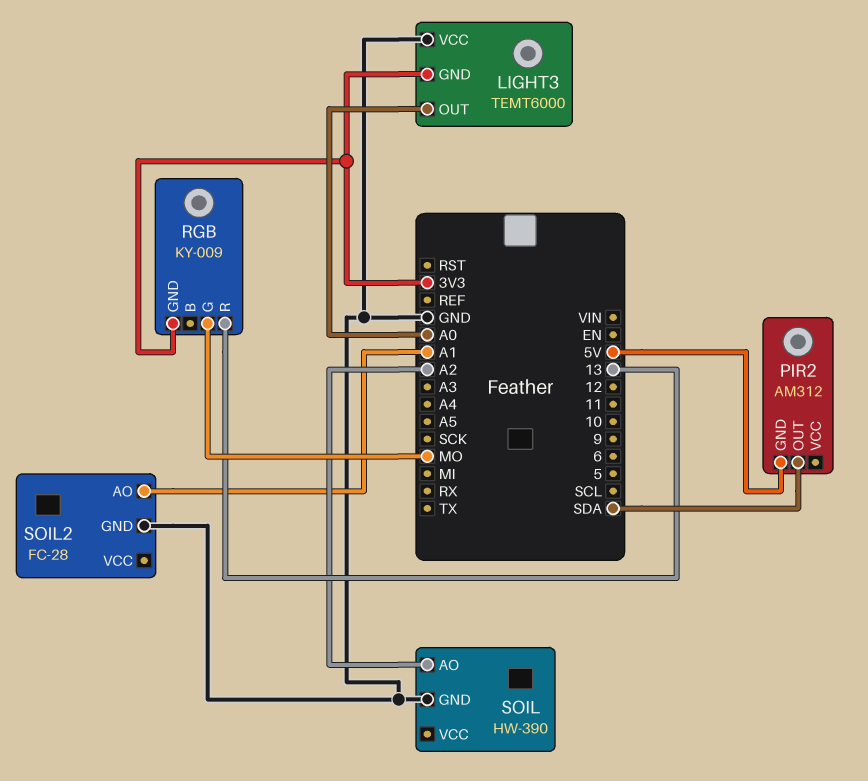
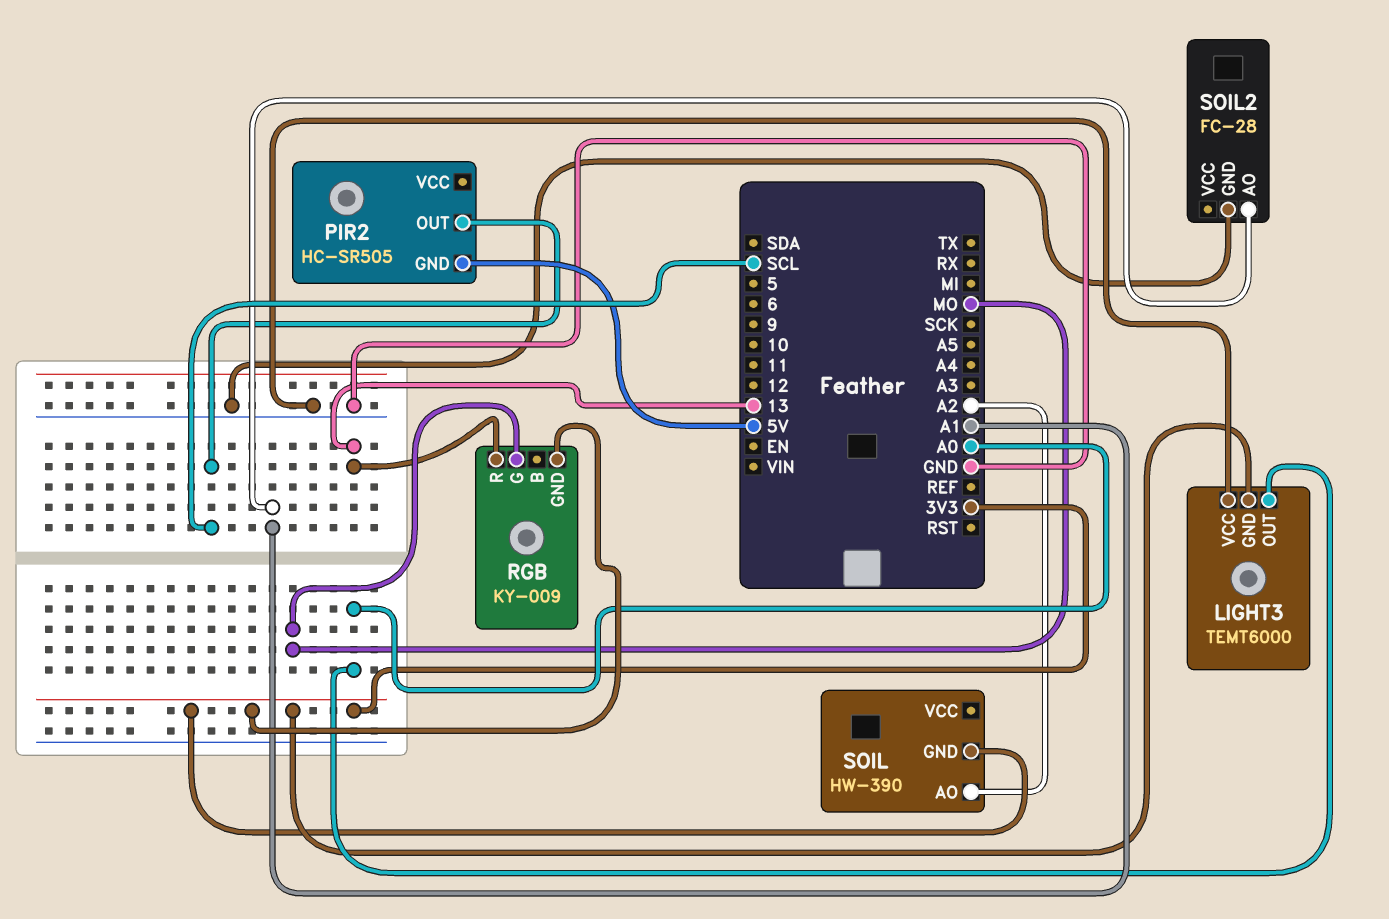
PIR2: AM312 -> HC-SR505
PIR2 pin OUT: SDA -> SCL
SOIL pin GND: GND -> 3V3

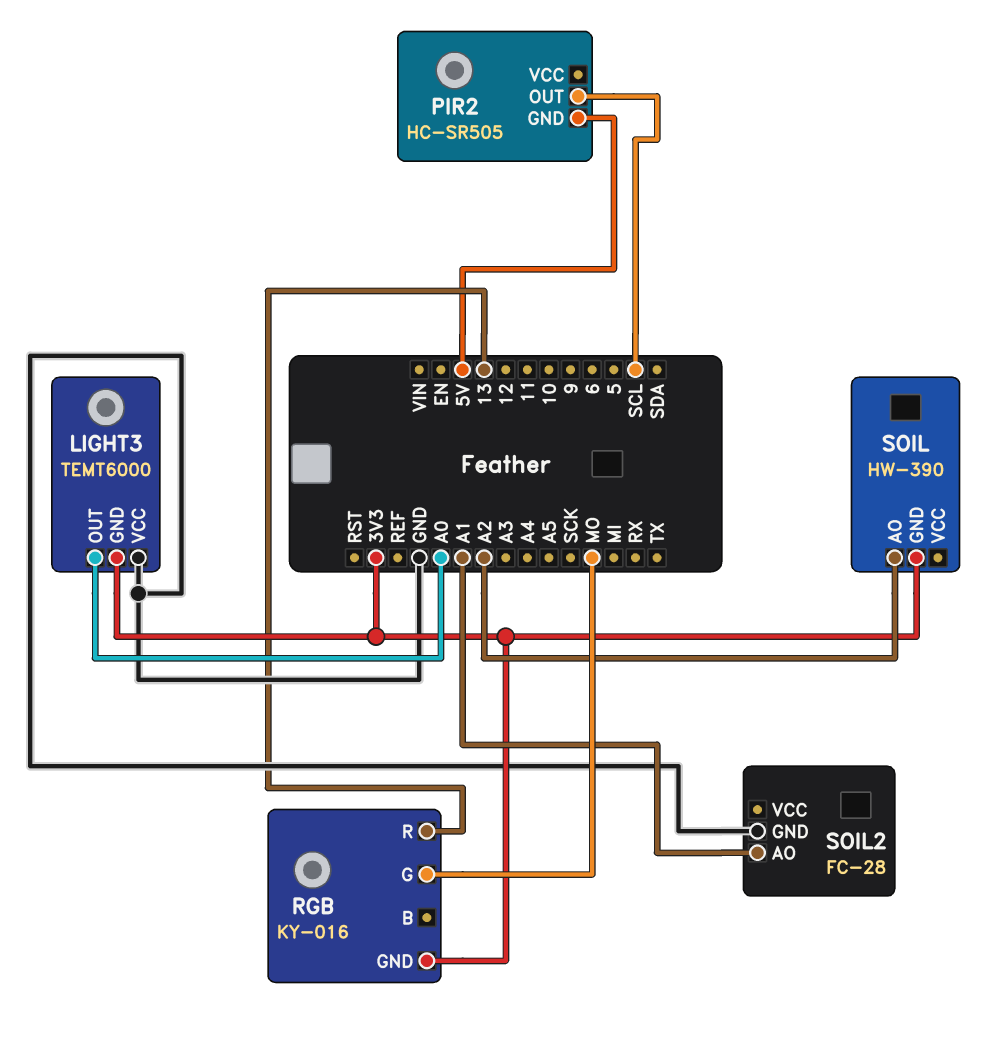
RGB: KY-009 -> KY-016

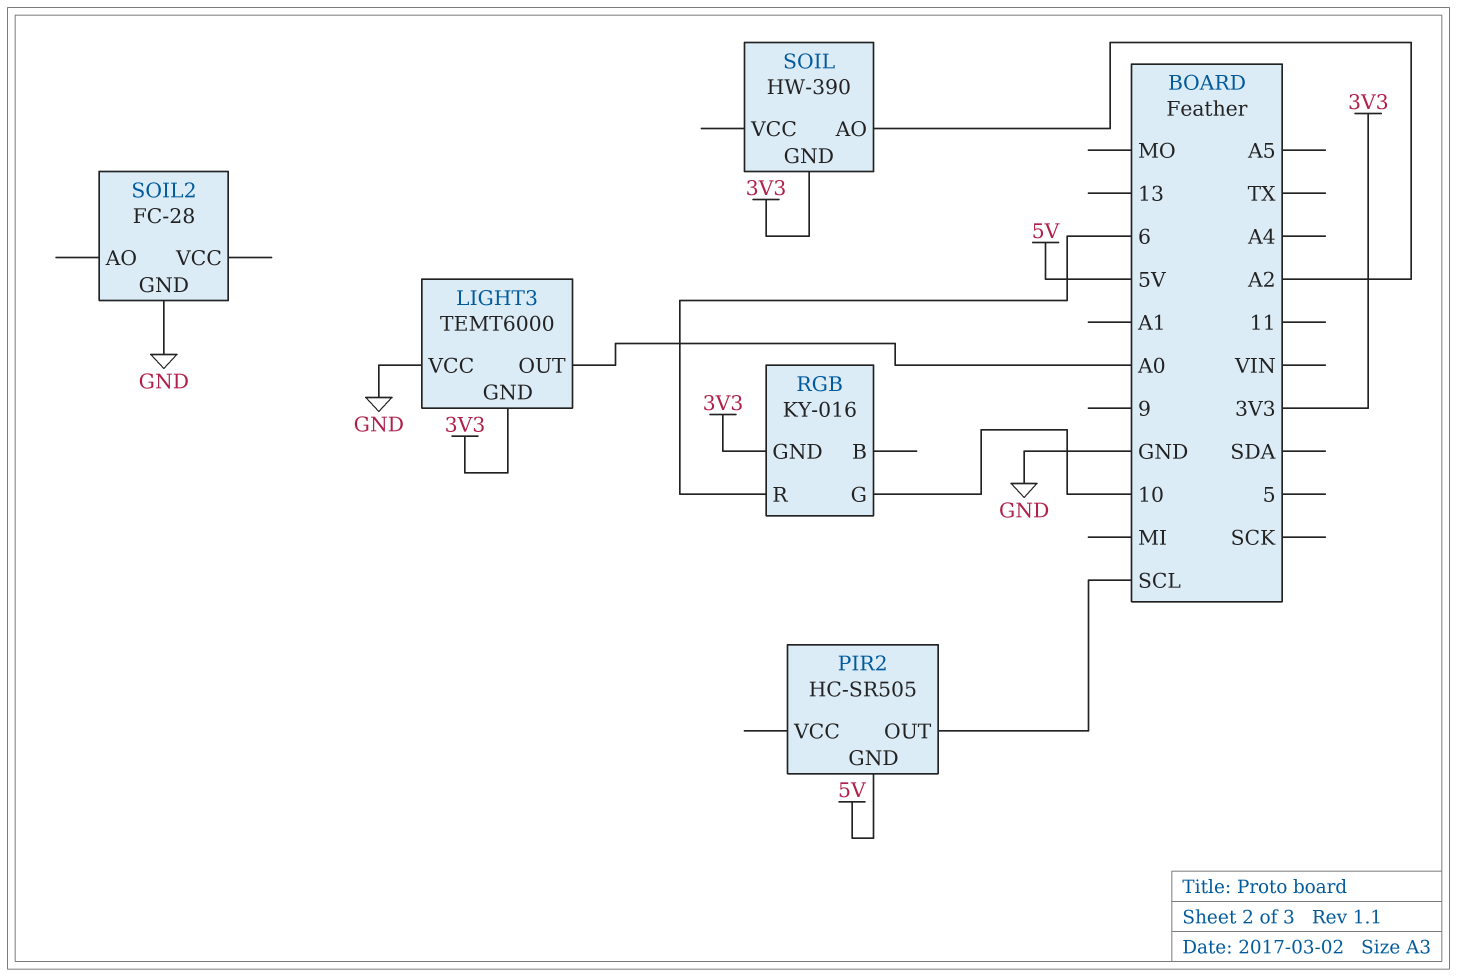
RGB pin G: MO -> 10
RGB pin R: 13 -> 6
SOIL2 pin AO: A1 -> none

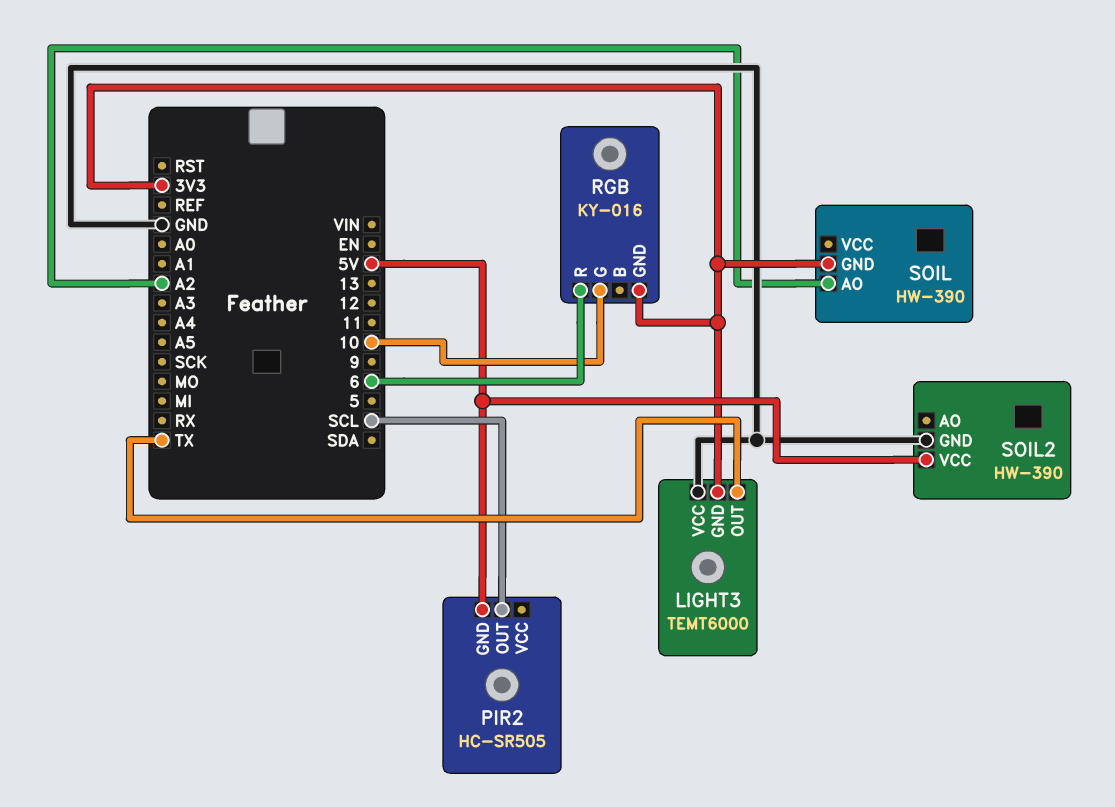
LIGHT3 pin OUT: A0 -> TX
SOIL2: FC-28 -> HW-390
SOIL2 pin VCC: none -> 5V

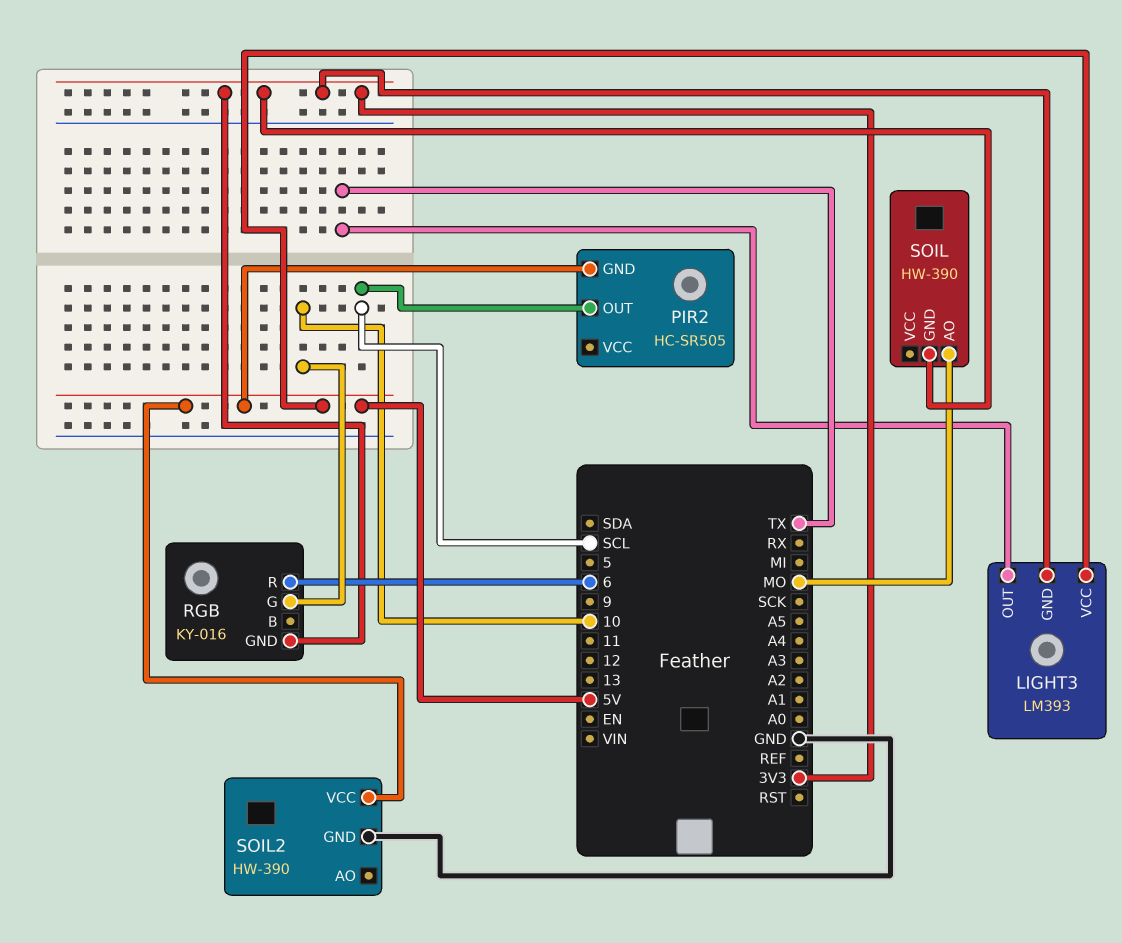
LIGHT3: TEMT6000 -> LM393
LIGHT3 pin VCC: GND -> 5V
SOIL pin AO: A2 -> MO

